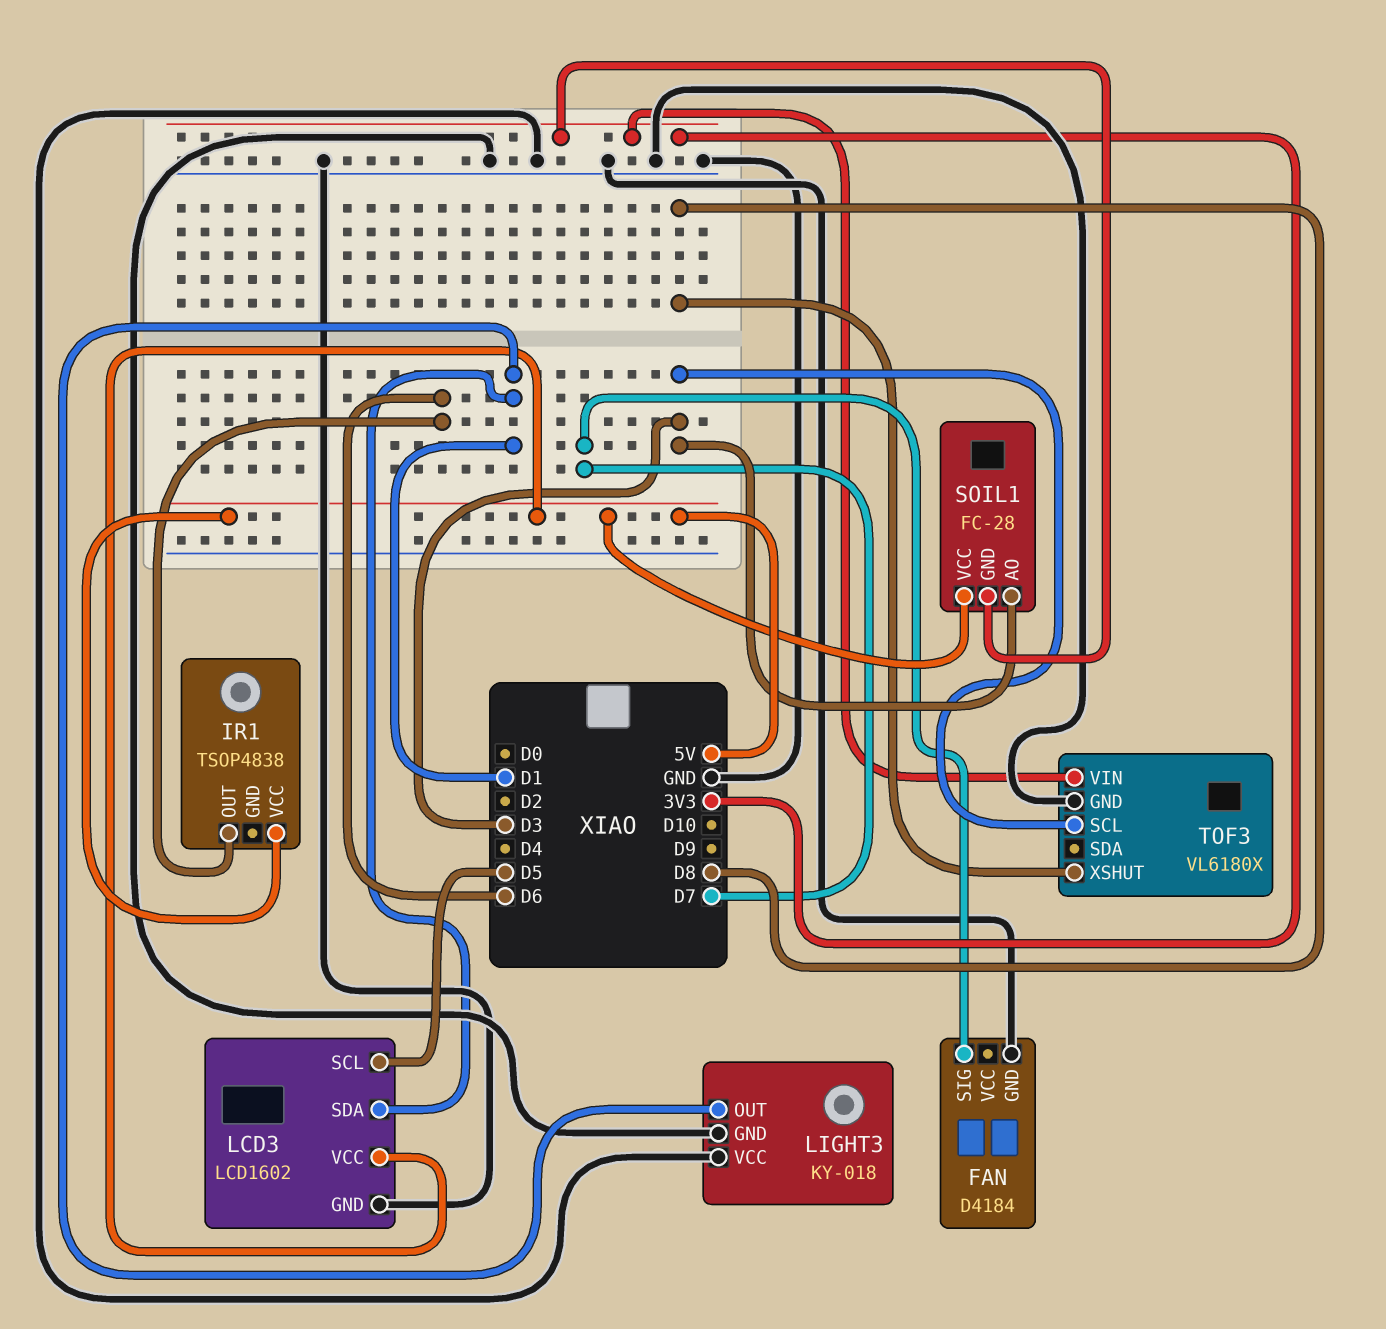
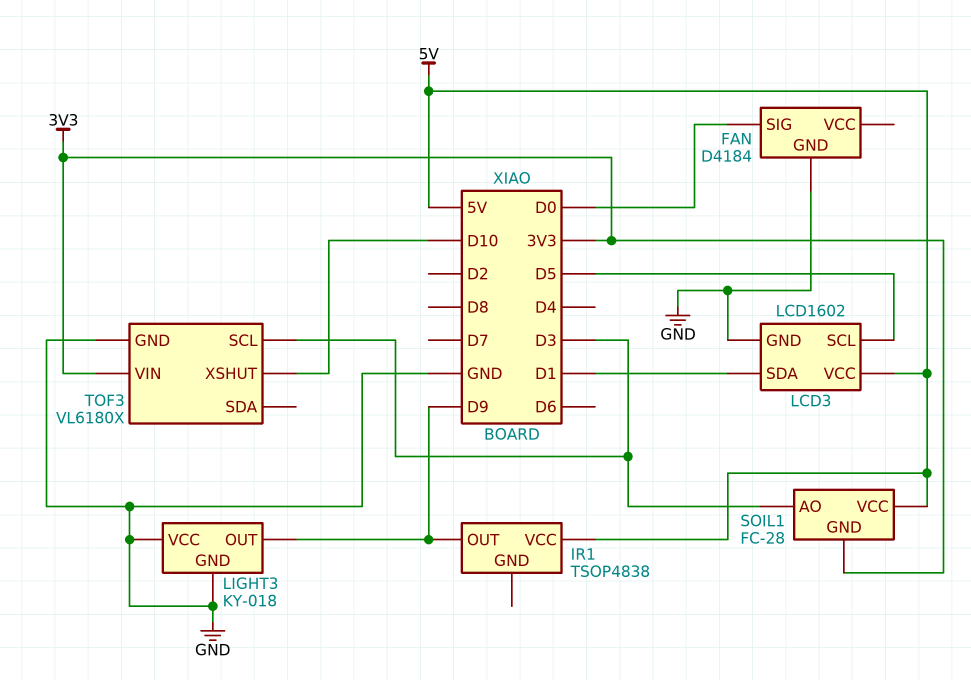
FAN pin SIG: D7 -> D0
IR1 pin OUT: D6 -> D9
LIGHT3 pin OUT: D1 -> D9
TOF3 pin XSHUT: D8 -> D10

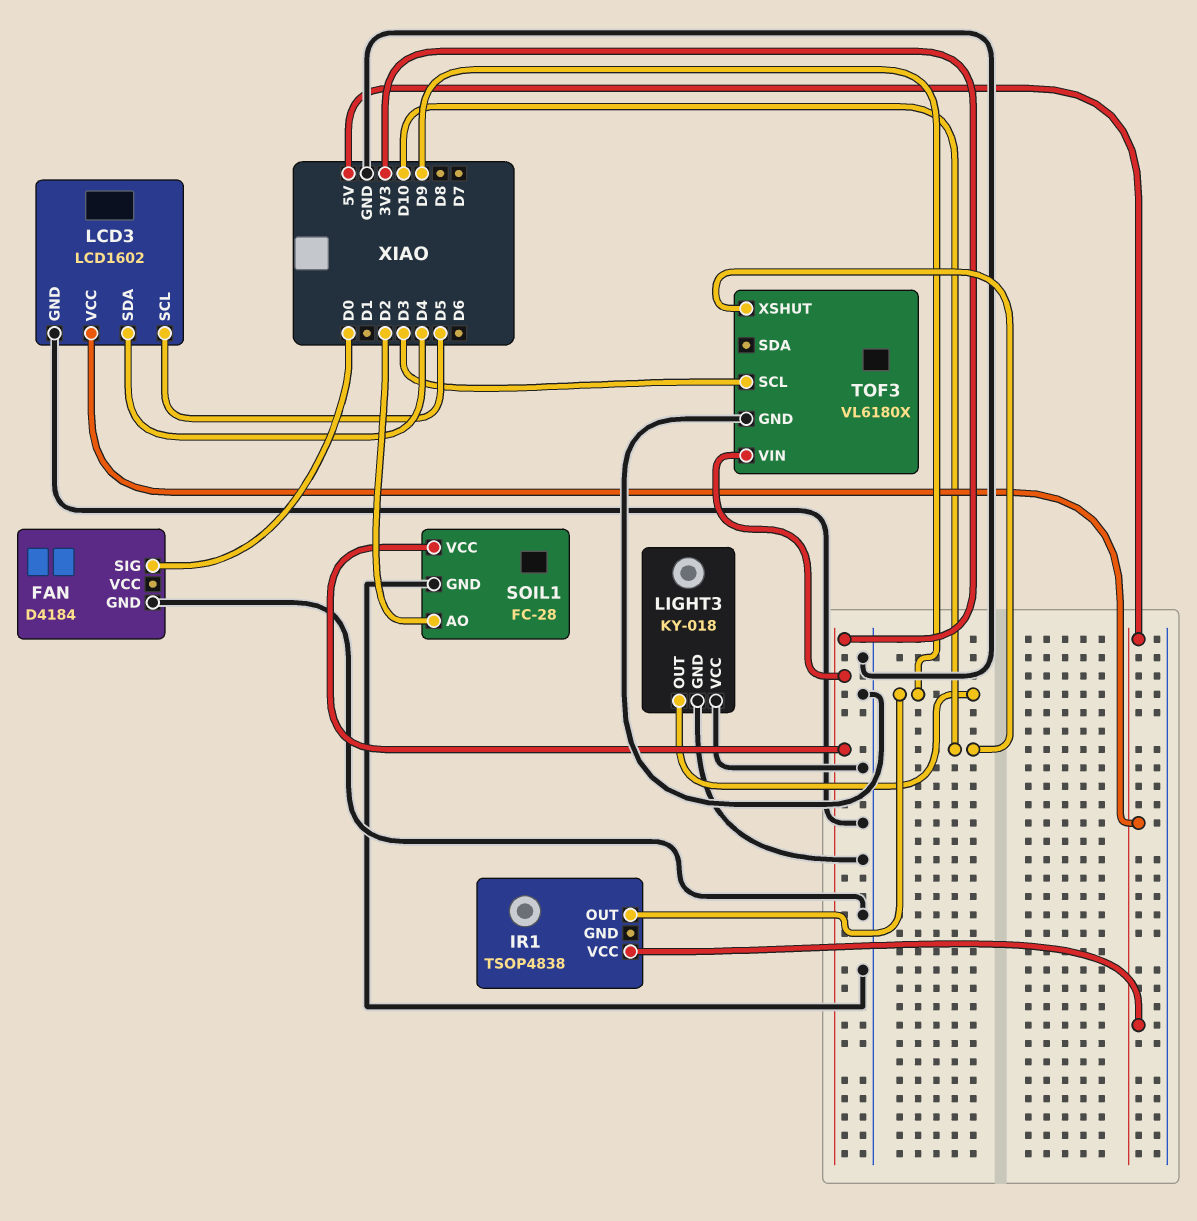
LCD3 pin SDA: D1 -> D4
SOIL1 pin AO: D3 -> D2
SOIL1 pin GND: 3V3 -> GND
SOIL1 pin VCC: 5V -> 3V3

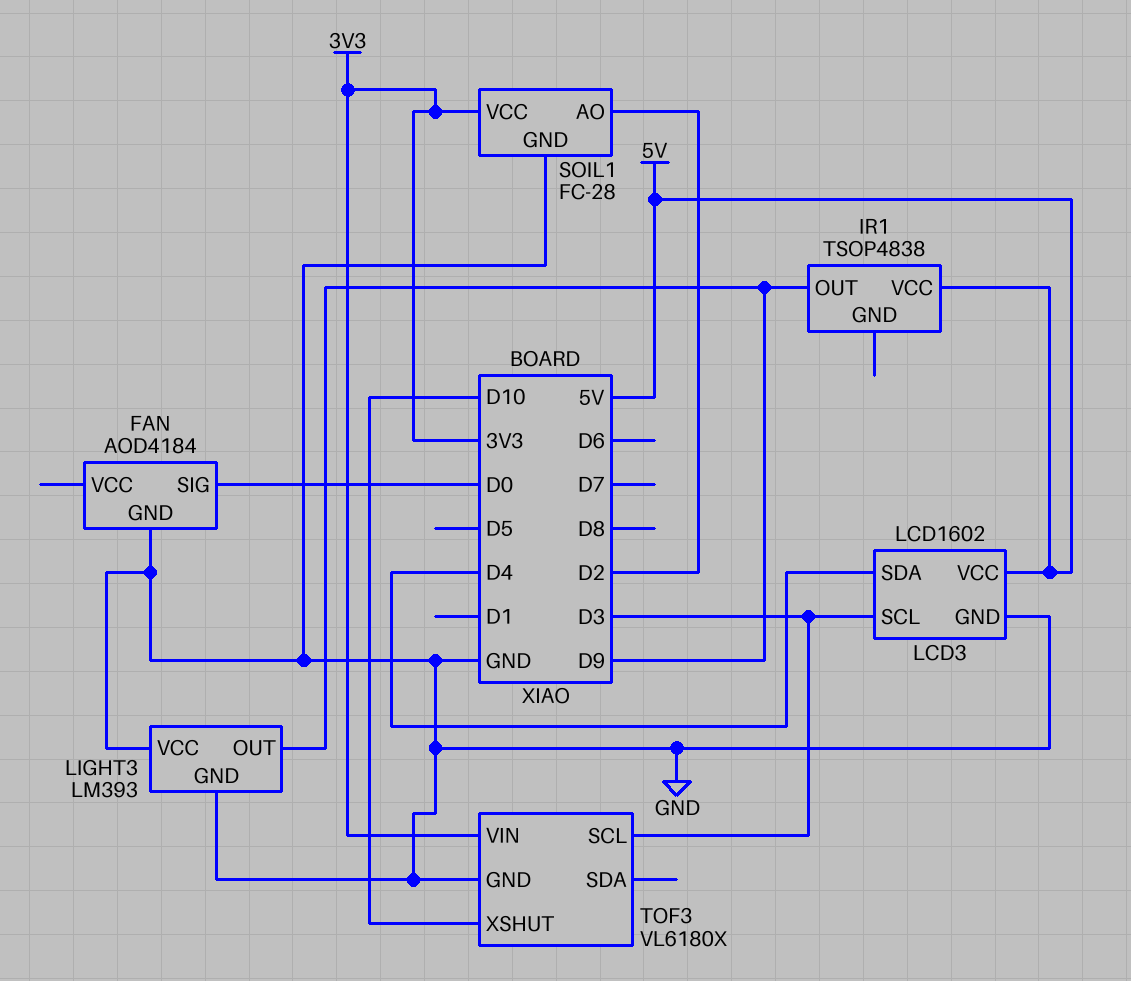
FAN: D4184 -> AOD4184
LCD3 pin SCL: D5 -> D3
LIGHT3: KY-018 -> LM393

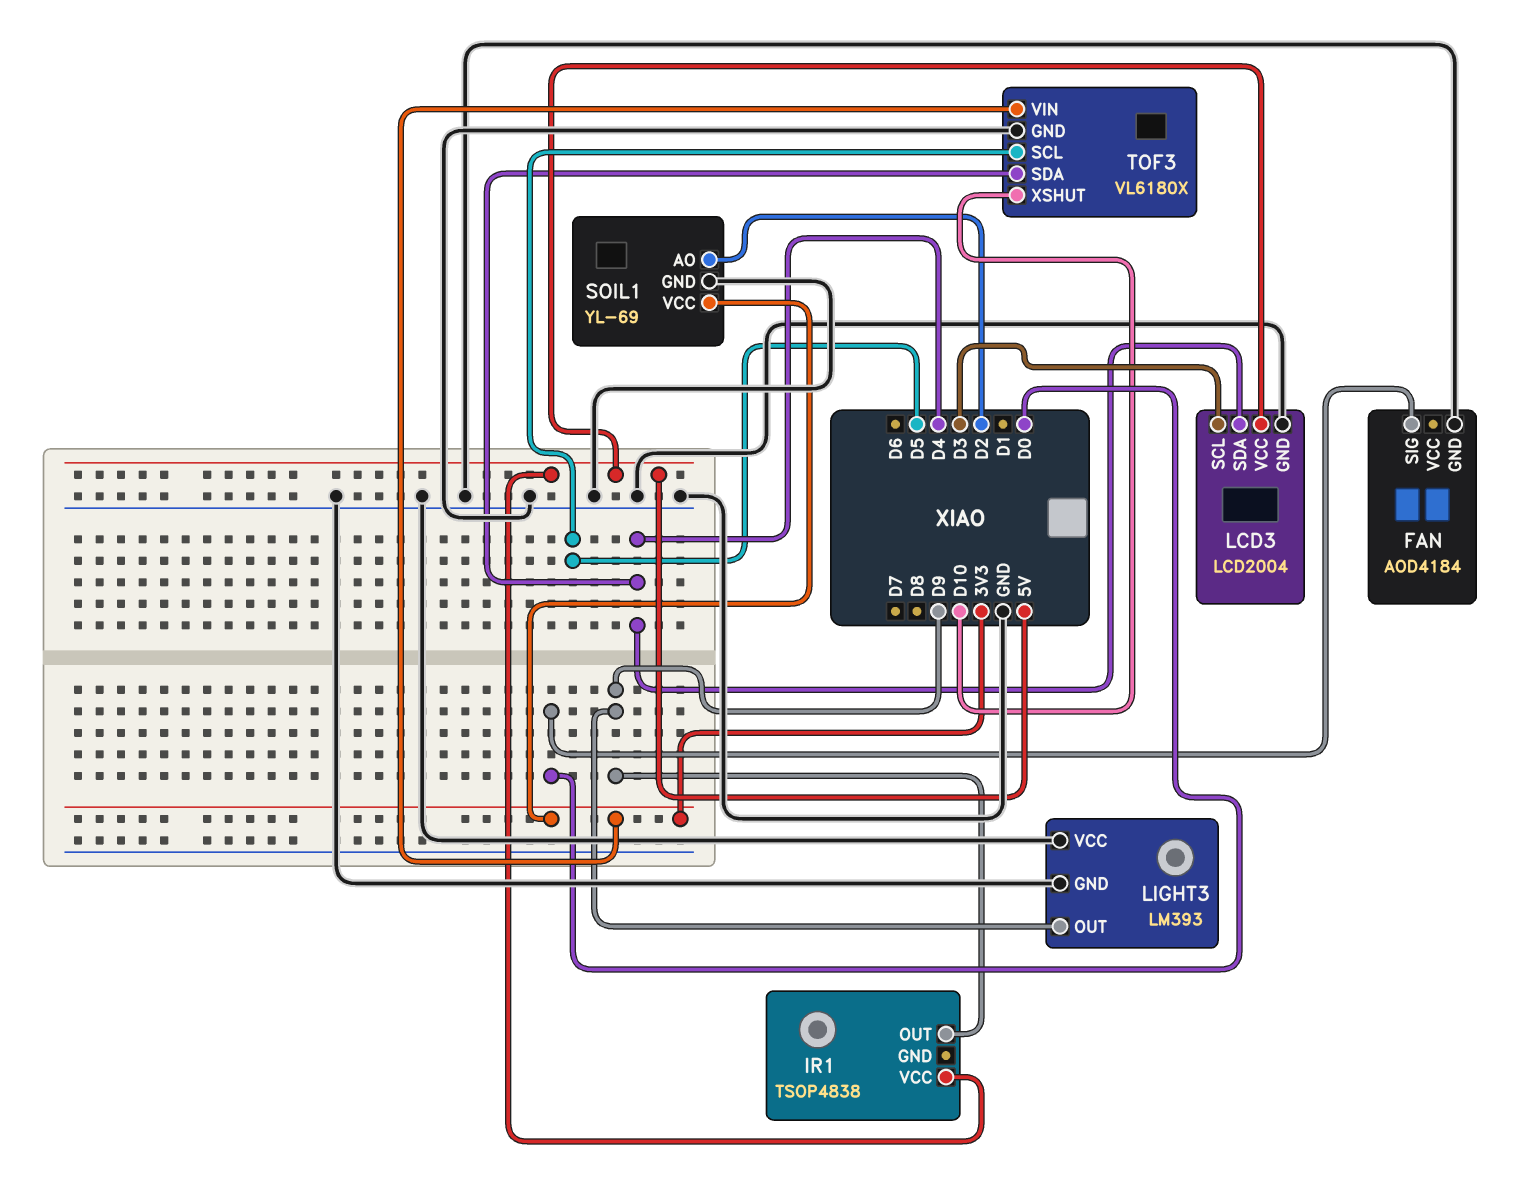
LCD3: LCD1602 -> LCD2004
SOIL1: FC-28 -> YL-69
TOF3 pin SCL: D3 -> D5
TOF3 pin SDA: none -> D4

